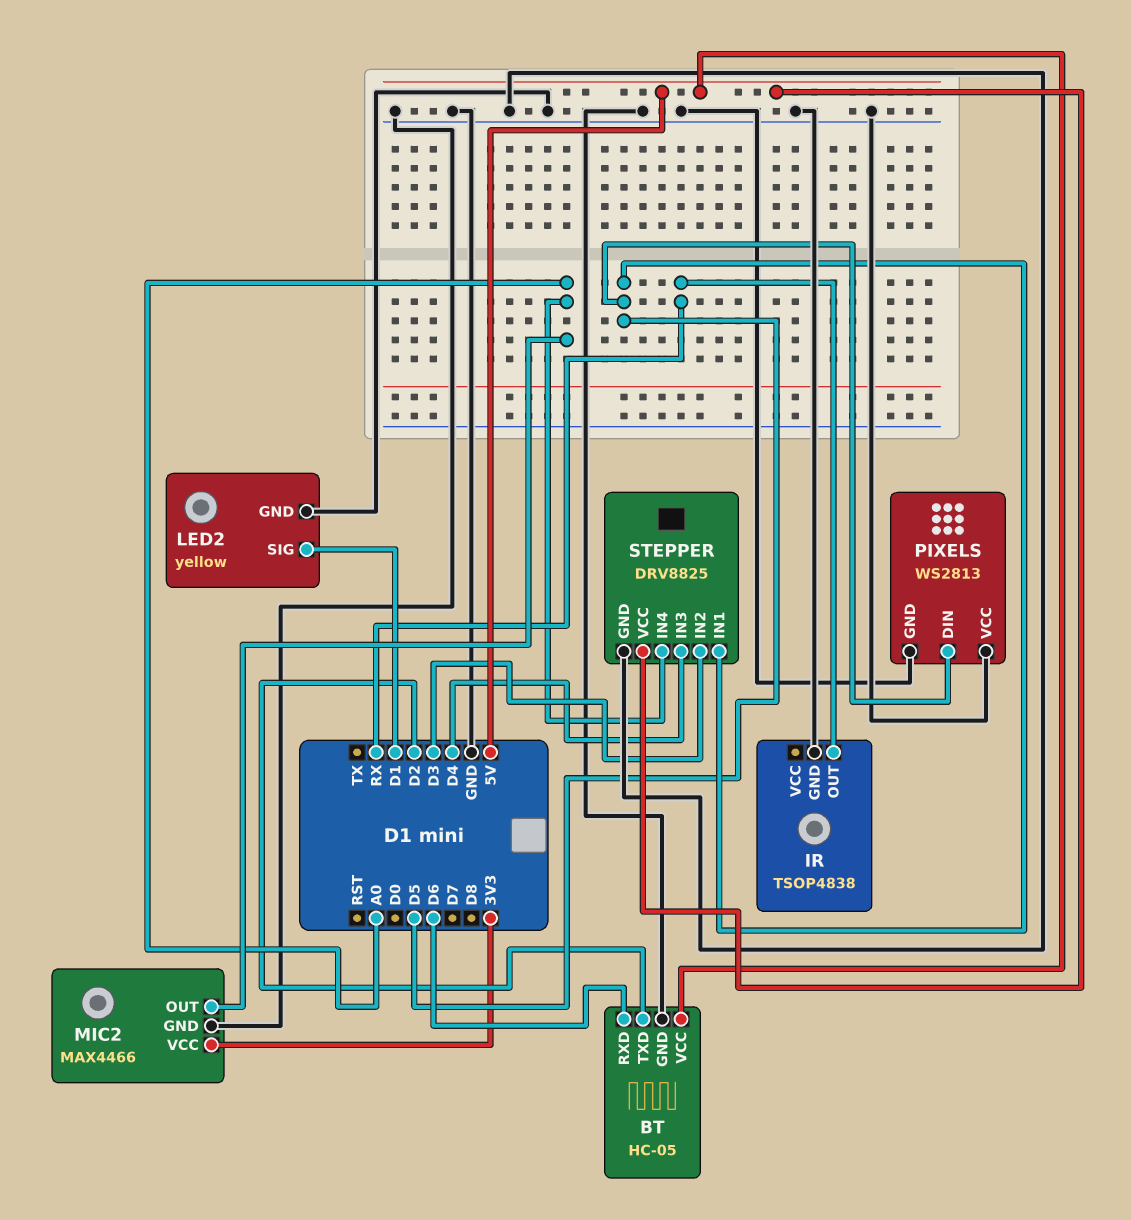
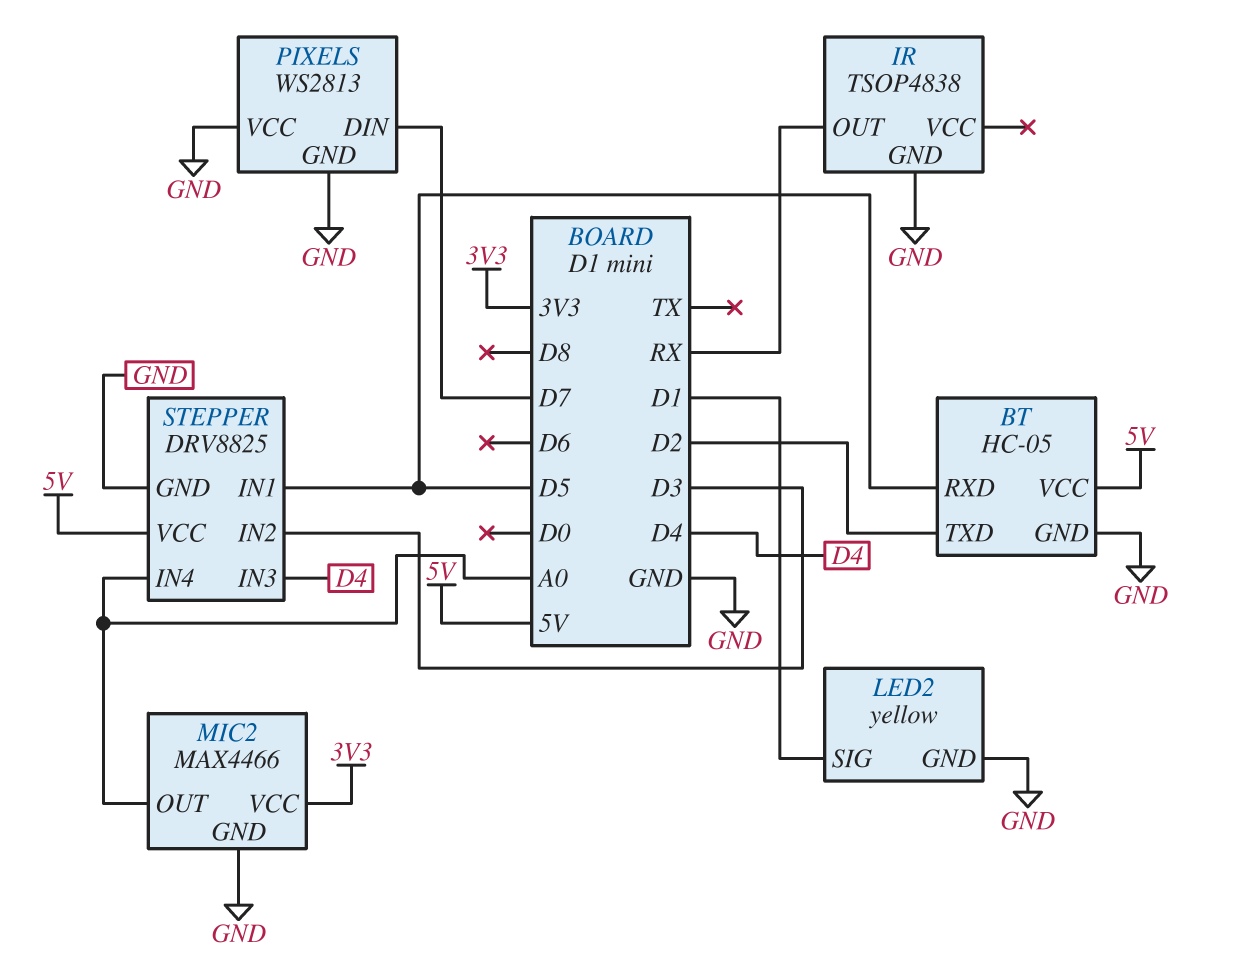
BT pin RXD: D6 -> D5
PIXELS pin DIN: D5 -> D7

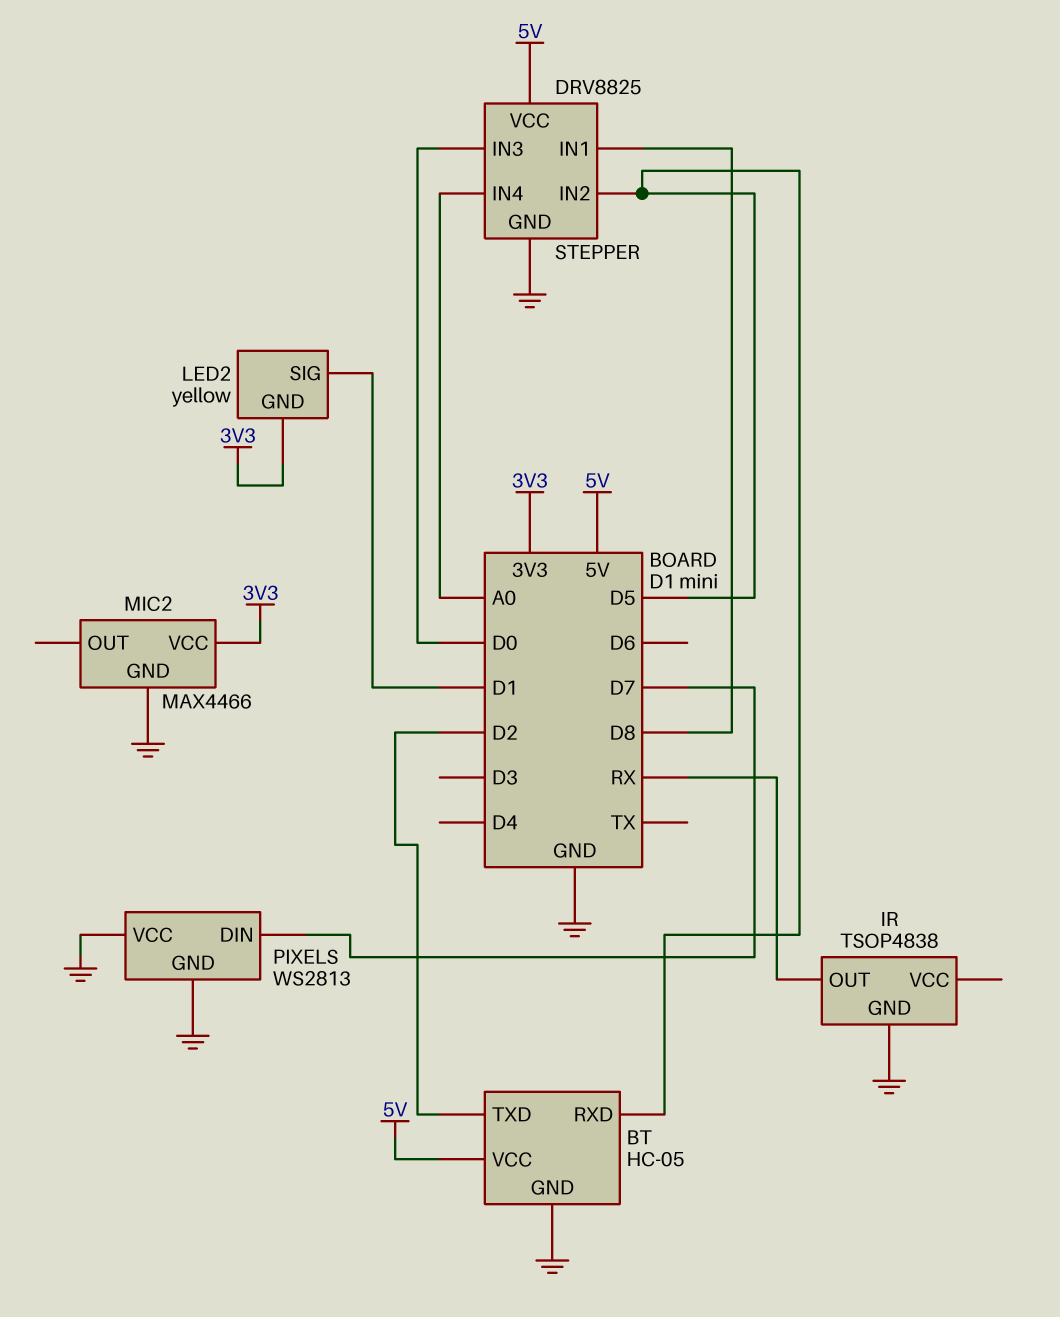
LED2 pin GND: GND -> 3V3
MIC2 pin OUT: A0 -> none
STEPPER pin IN1: D5 -> D8
STEPPER pin IN2: D3 -> D5
STEPPER pin IN3: D4 -> D0

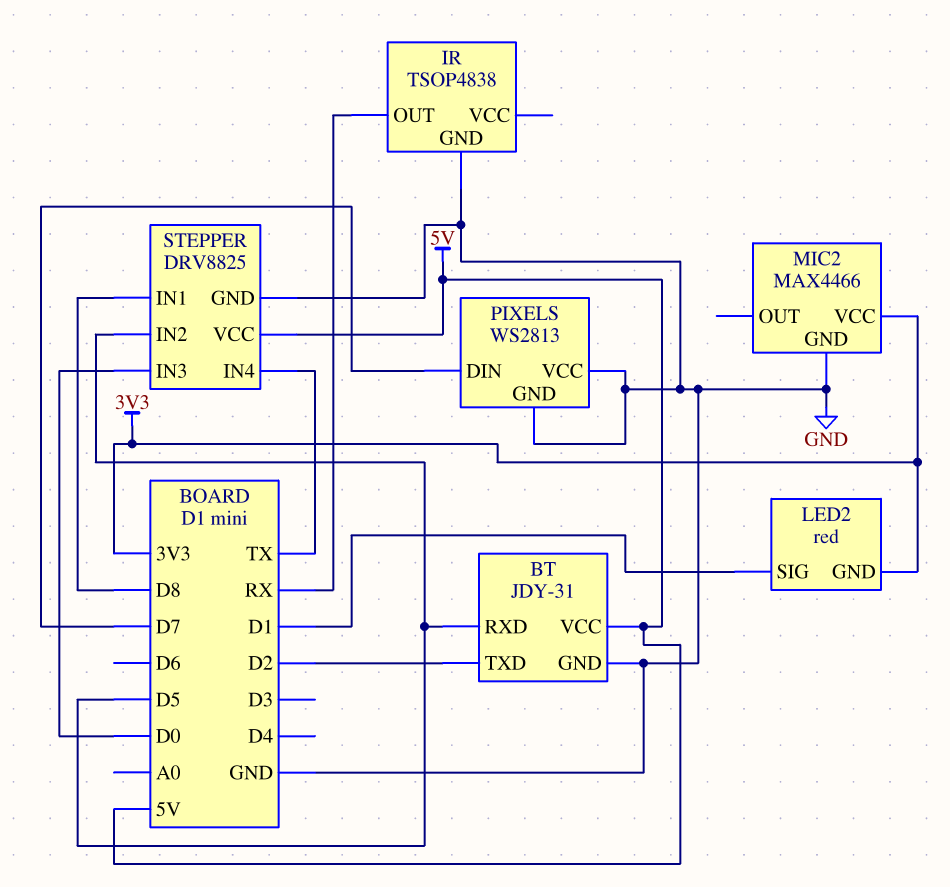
BT: HC-05 -> JDY-31
LED2: yellow -> red
STEPPER pin IN4: A0 -> TX

